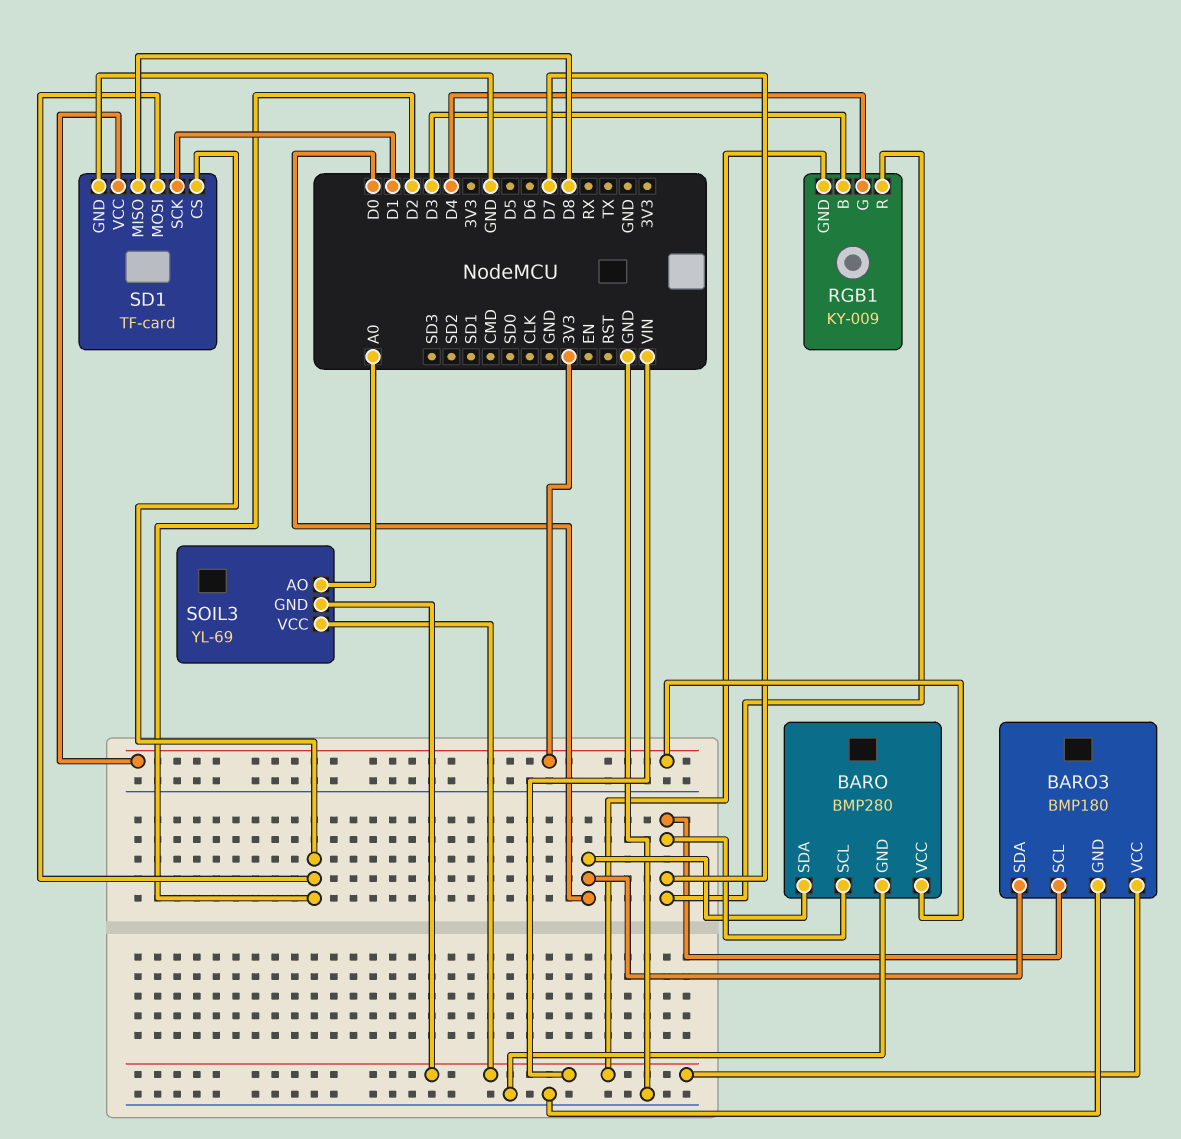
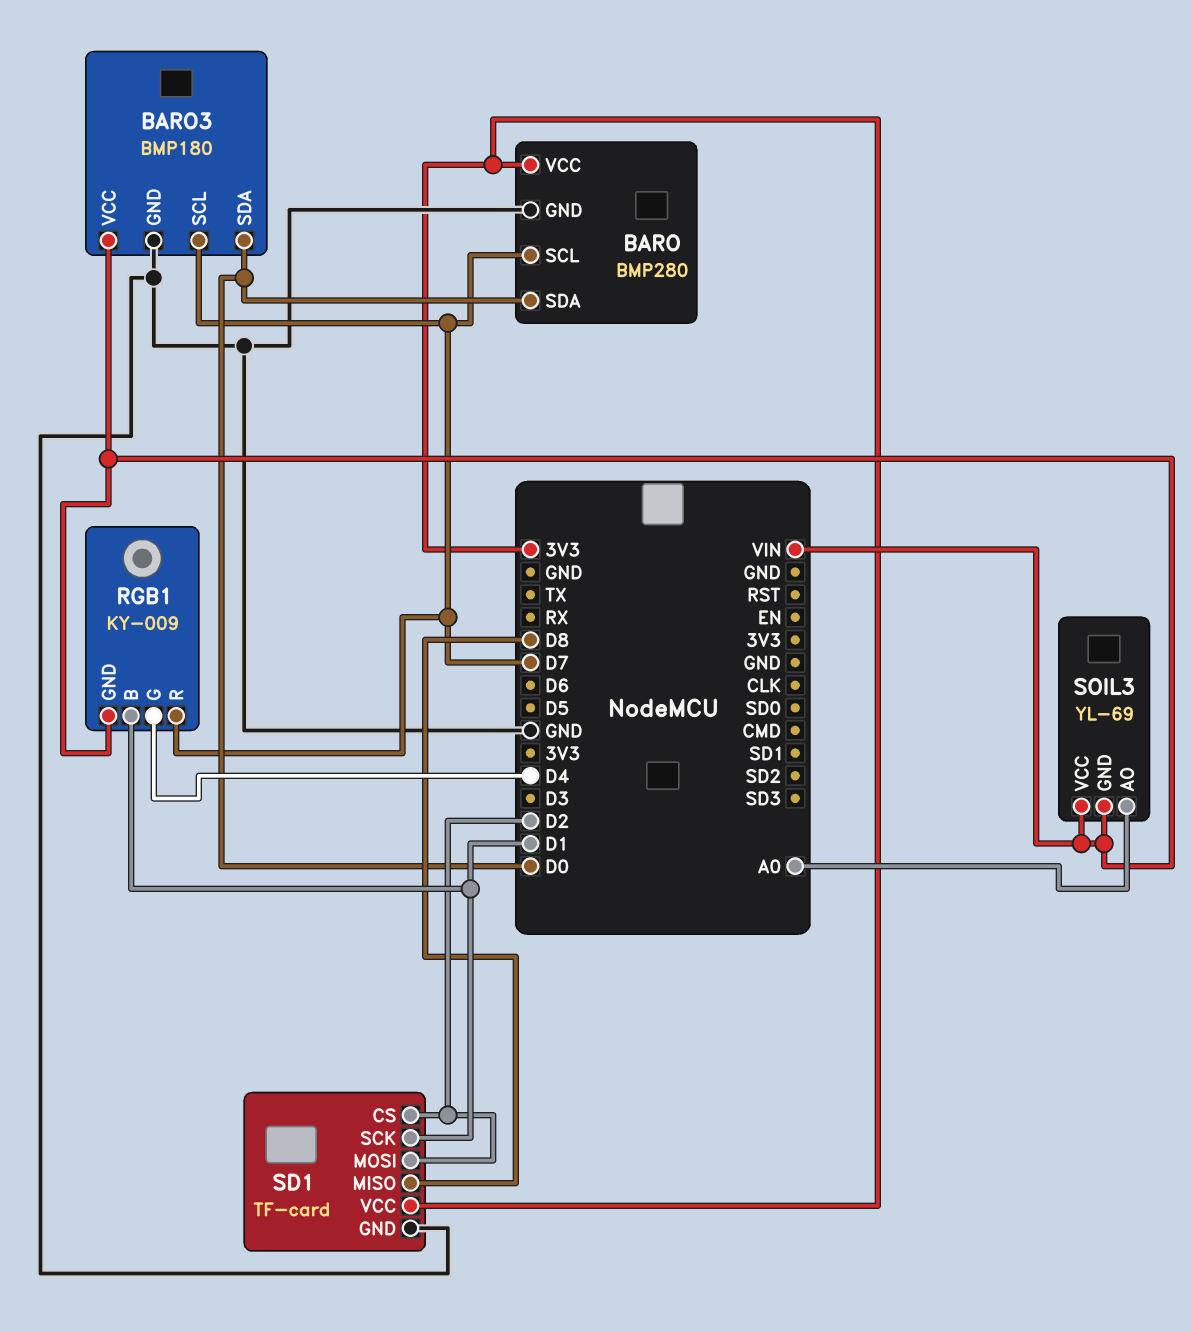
RGB1 pin B: D3 -> D1

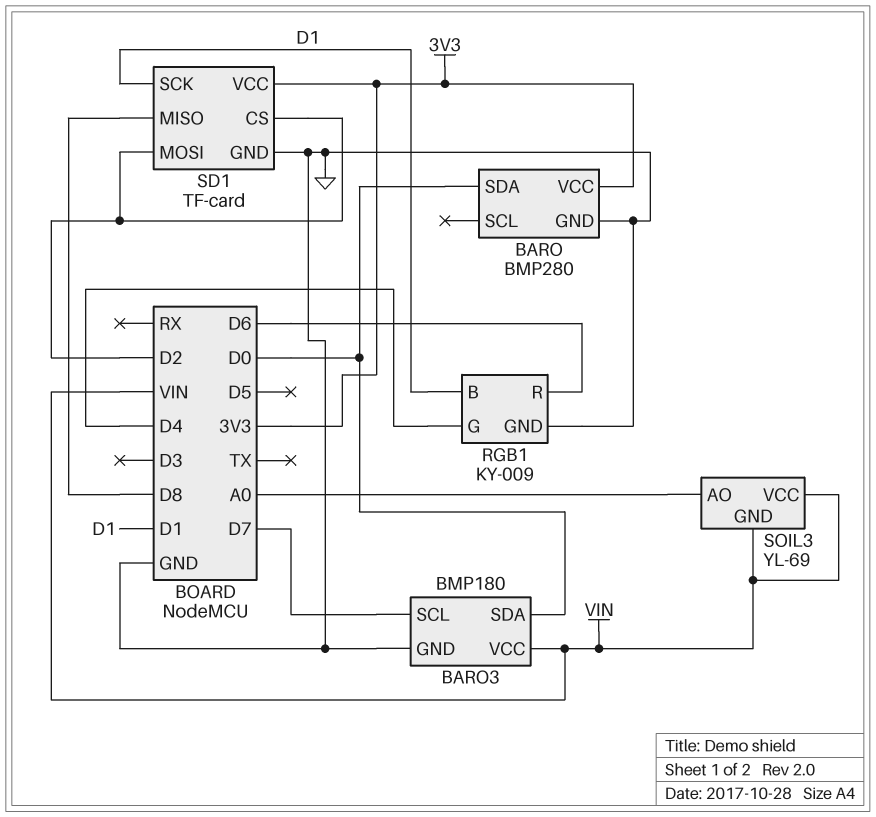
BARO pin SCL: D7 -> none
RGB1 pin GND: VIN -> GND
RGB1 pin R: D7 -> D6

